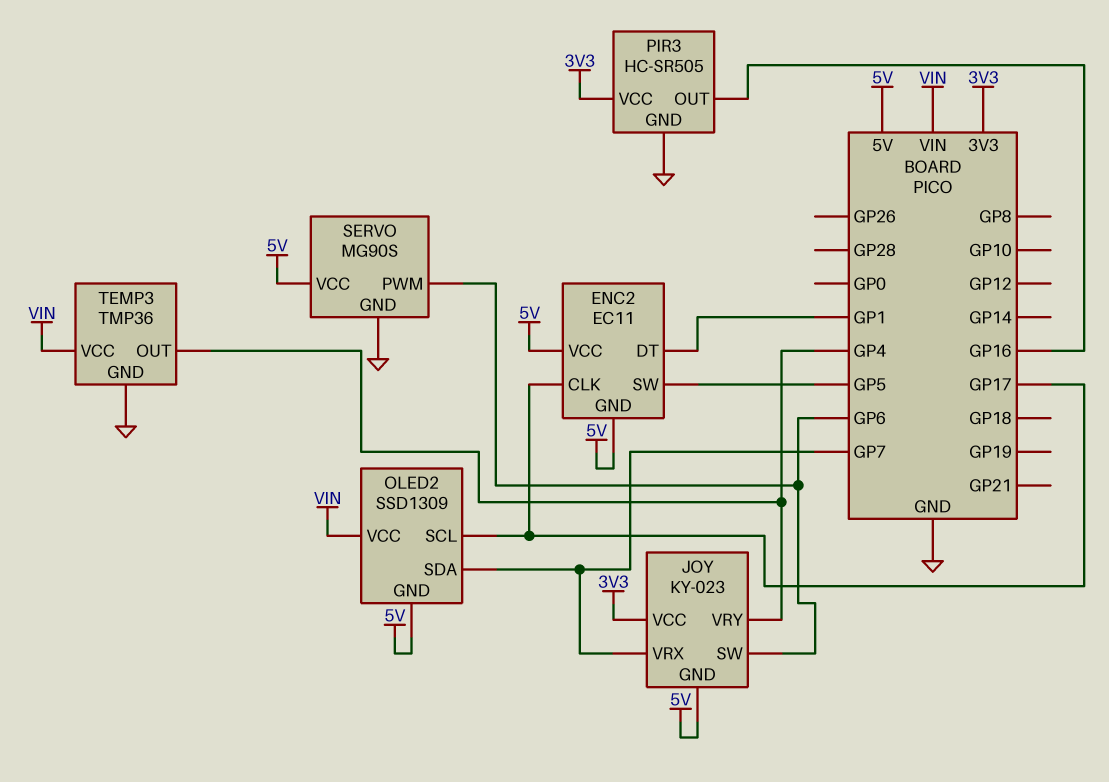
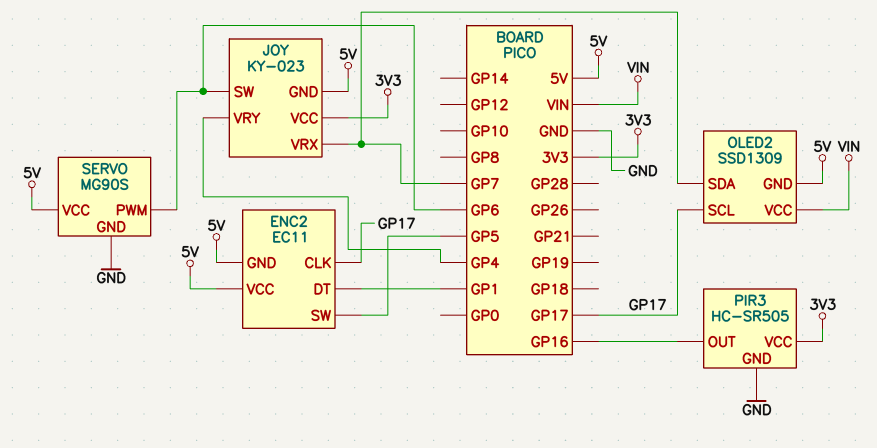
TEMP3: TMP36 -> none
TEMP3 pin GND: GND -> none
TEMP3 pin OUT: GP4 -> none
TEMP3 pin VCC: VIN -> none

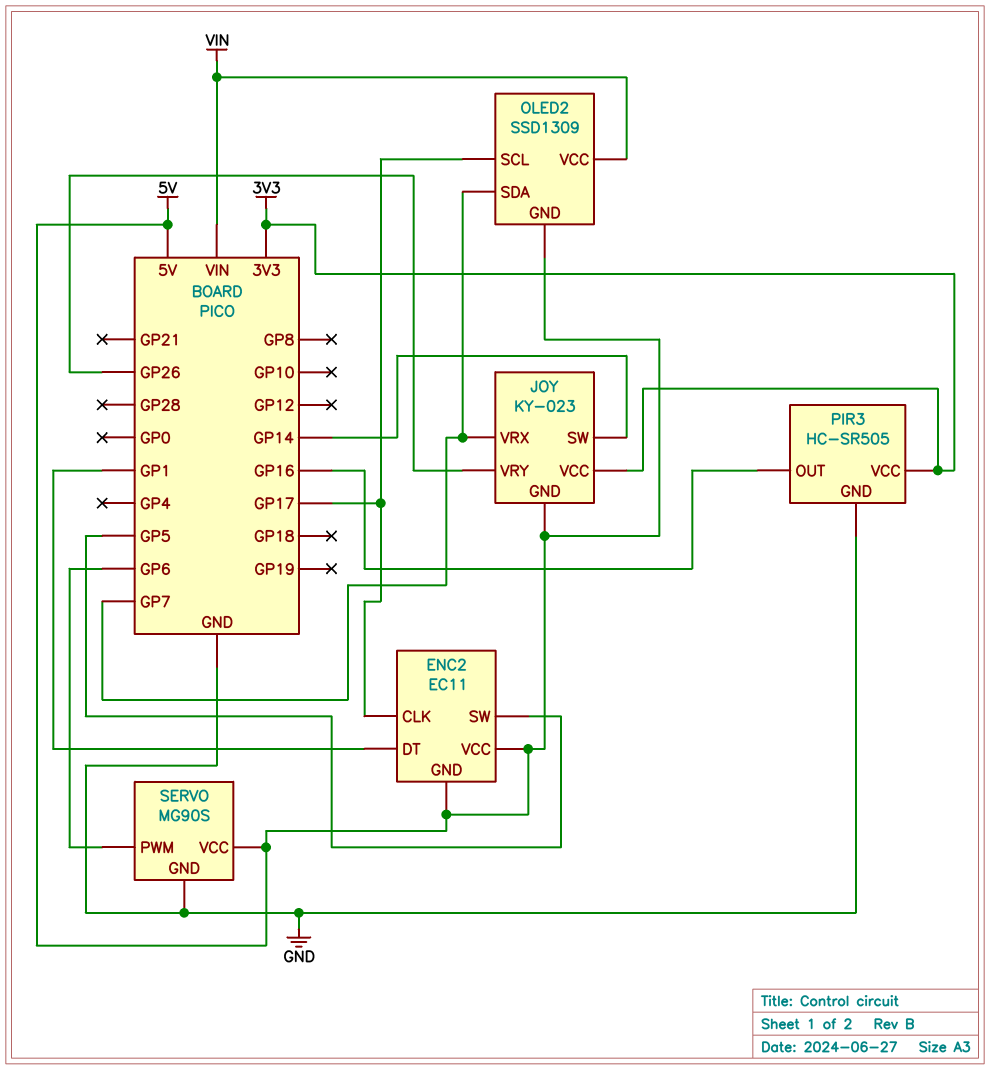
JOY pin SW: GP6 -> GP14
JOY pin VRY: GP4 -> GP26

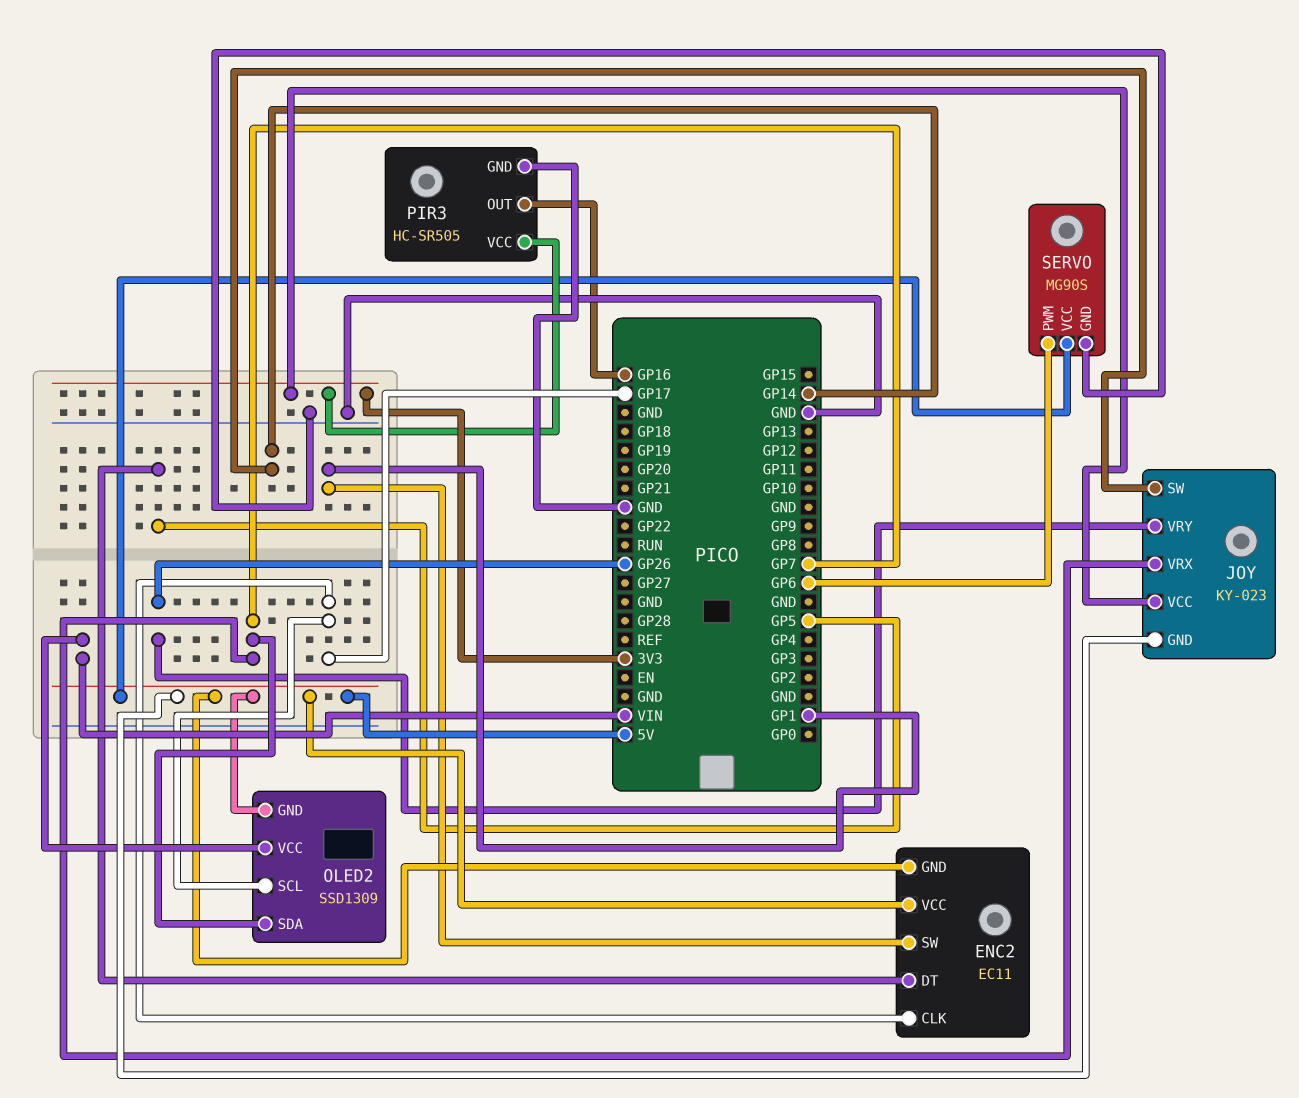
ENC2 pin DT: GP1 -> GP5
ENC2 pin SW: GP5 -> GP1

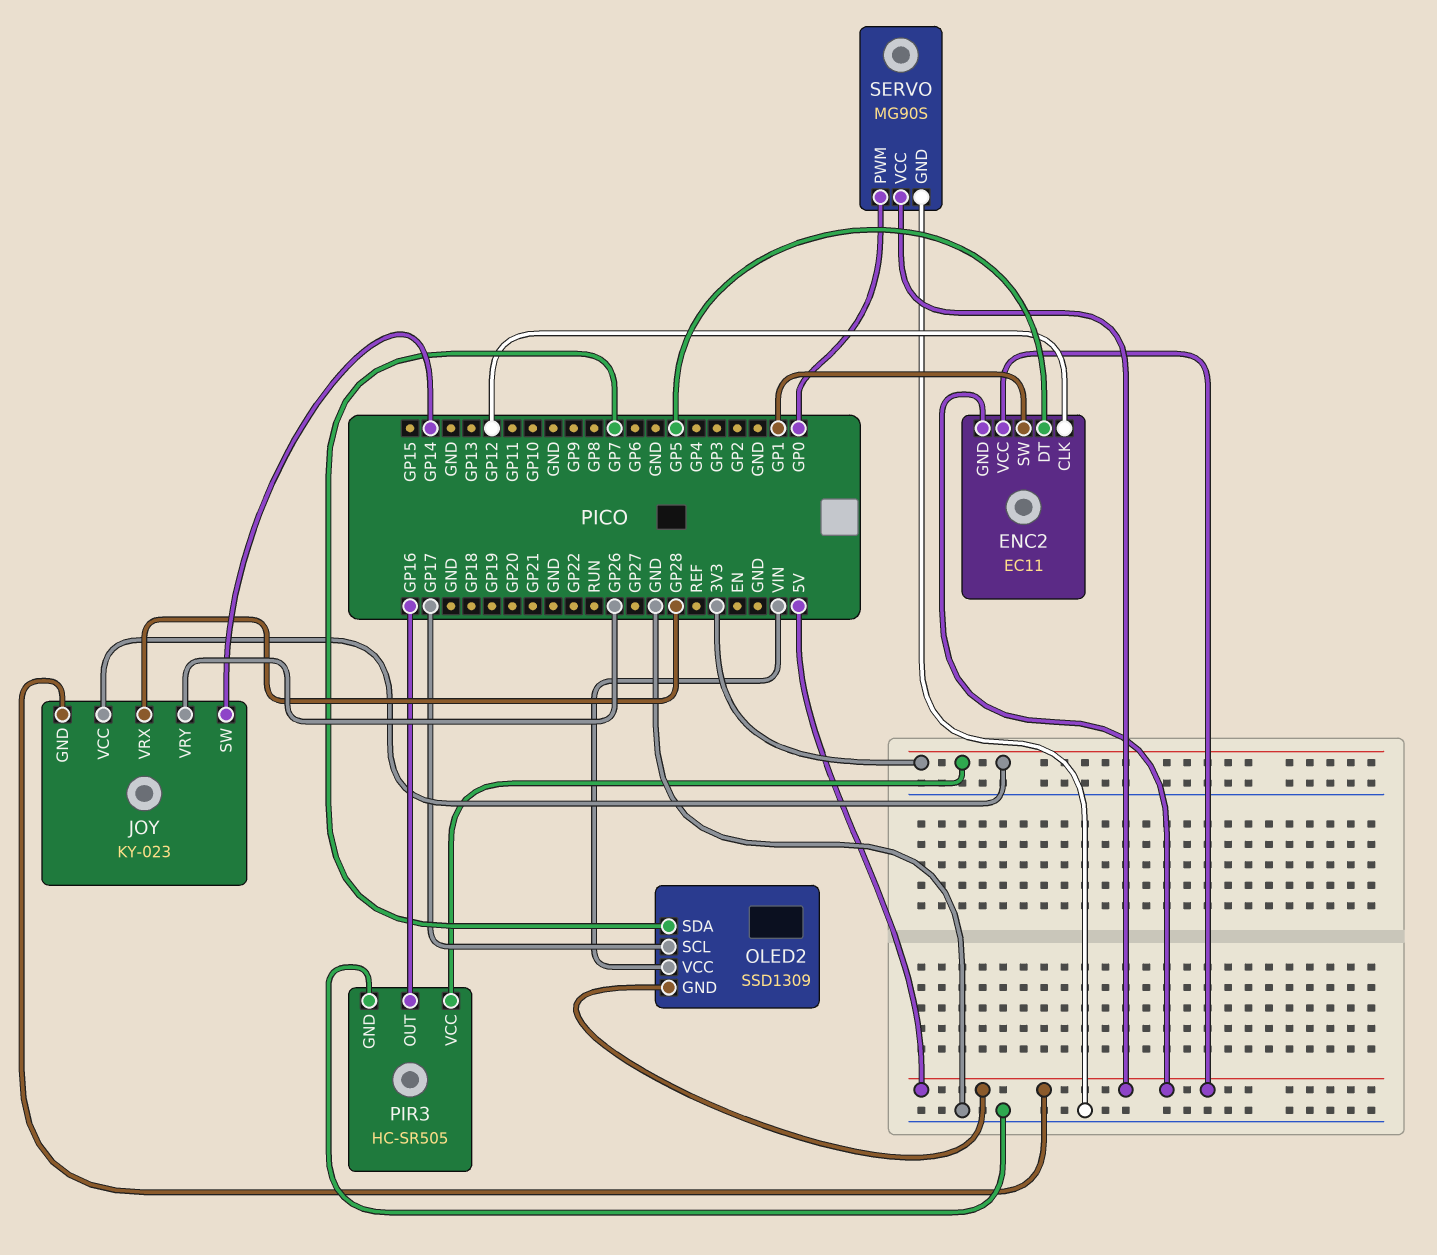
ENC2 pin CLK: GP17 -> GP12
JOY pin VRX: GP7 -> GP28
SERVO pin PWM: GP6 -> GP0

